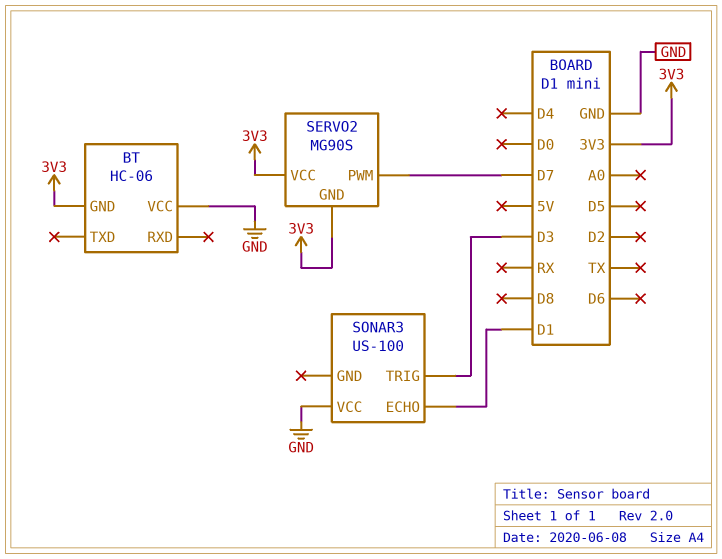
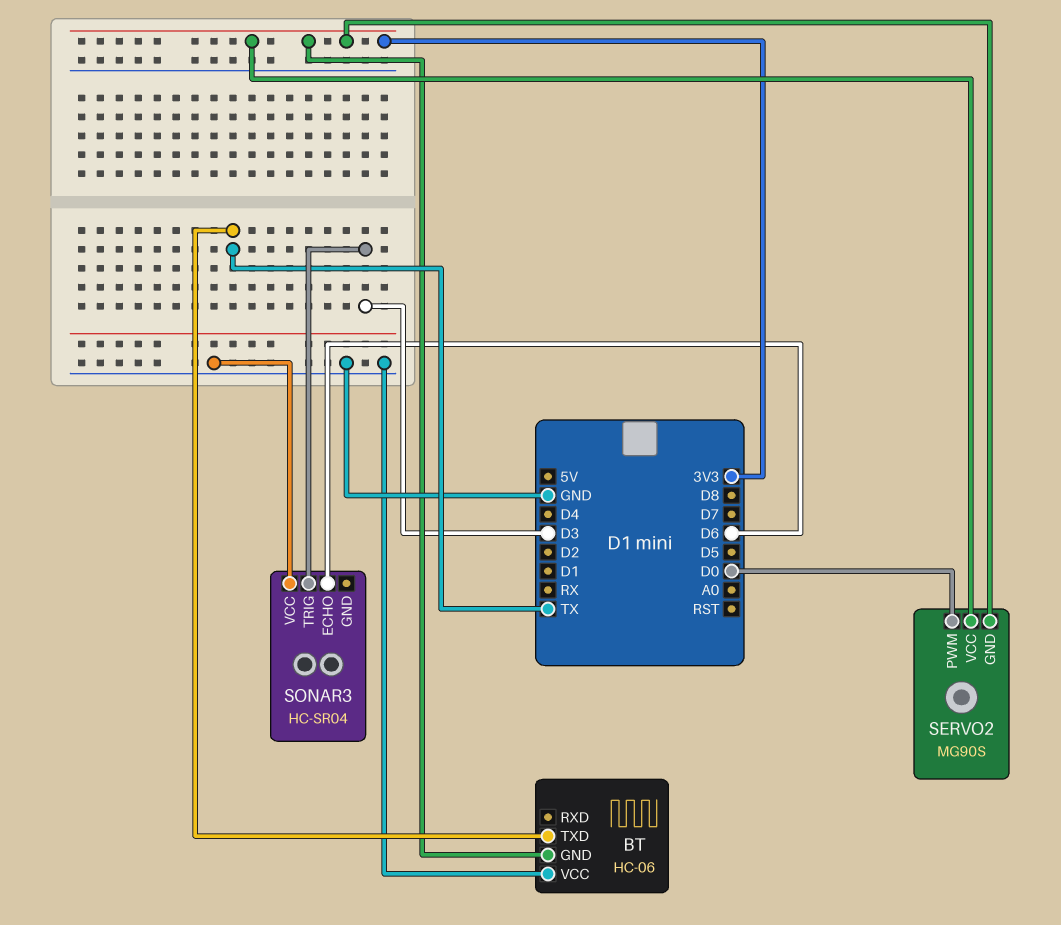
BT pin TXD: none -> TX
SERVO2 pin PWM: D7 -> D0
SONAR3: US-100 -> HC-SR04
SONAR3 pin ECHO: D1 -> D6

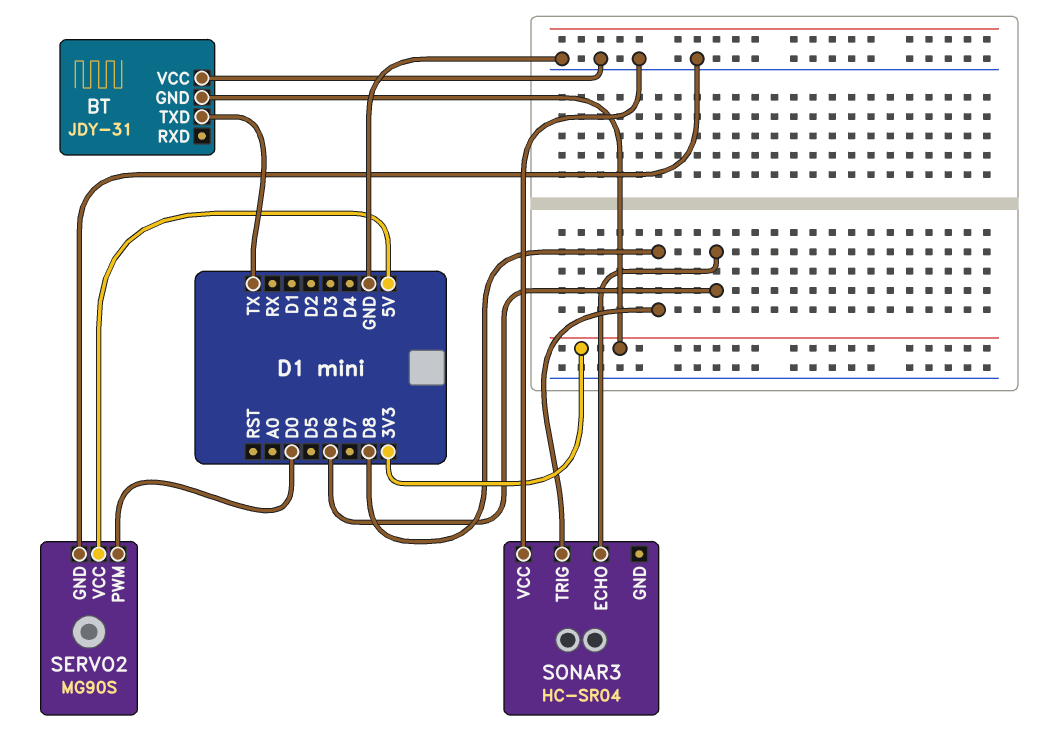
BT: HC-06 -> JDY-31
SERVO2 pin GND: 3V3 -> GND
SERVO2 pin VCC: 3V3 -> 5V
SONAR3 pin TRIG: D3 -> D8

